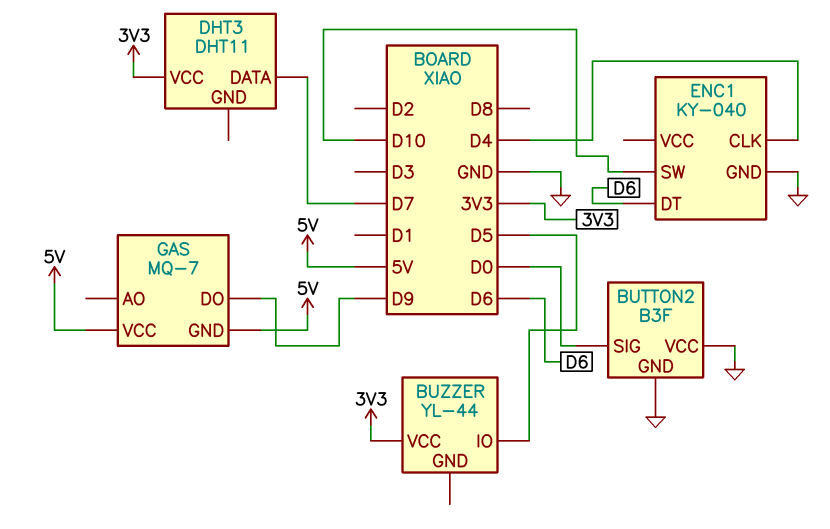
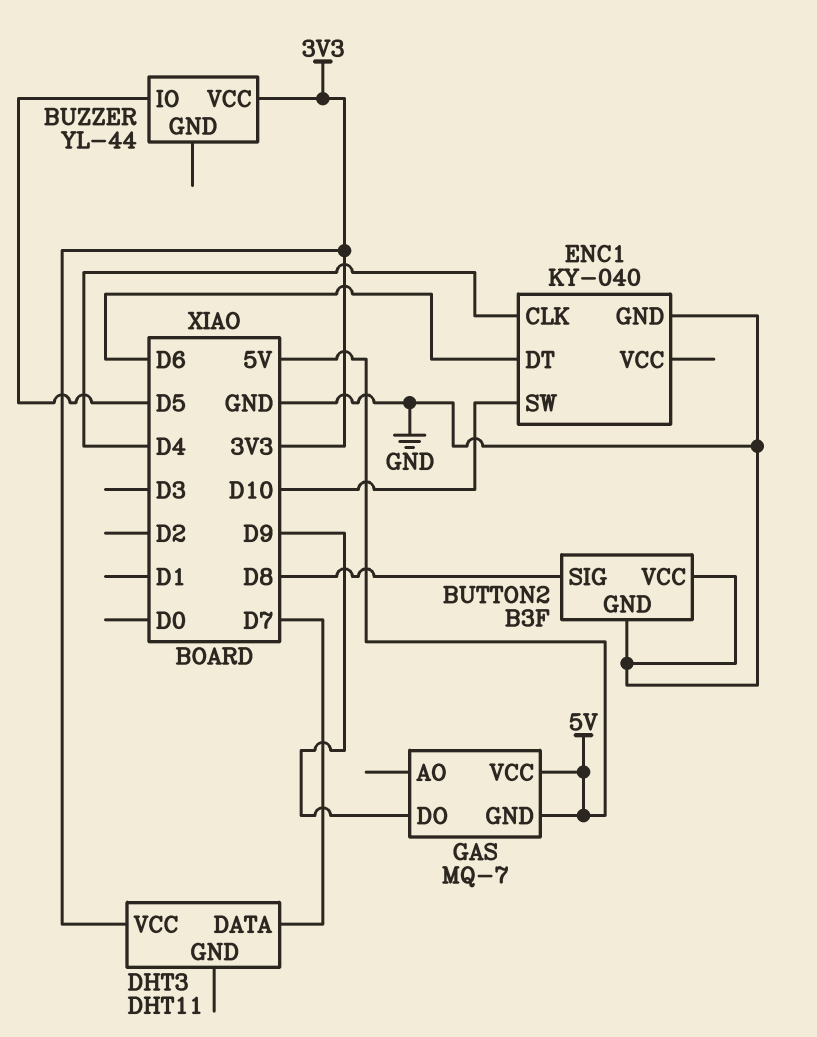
BUTTON2 pin SIG: D0 -> D8

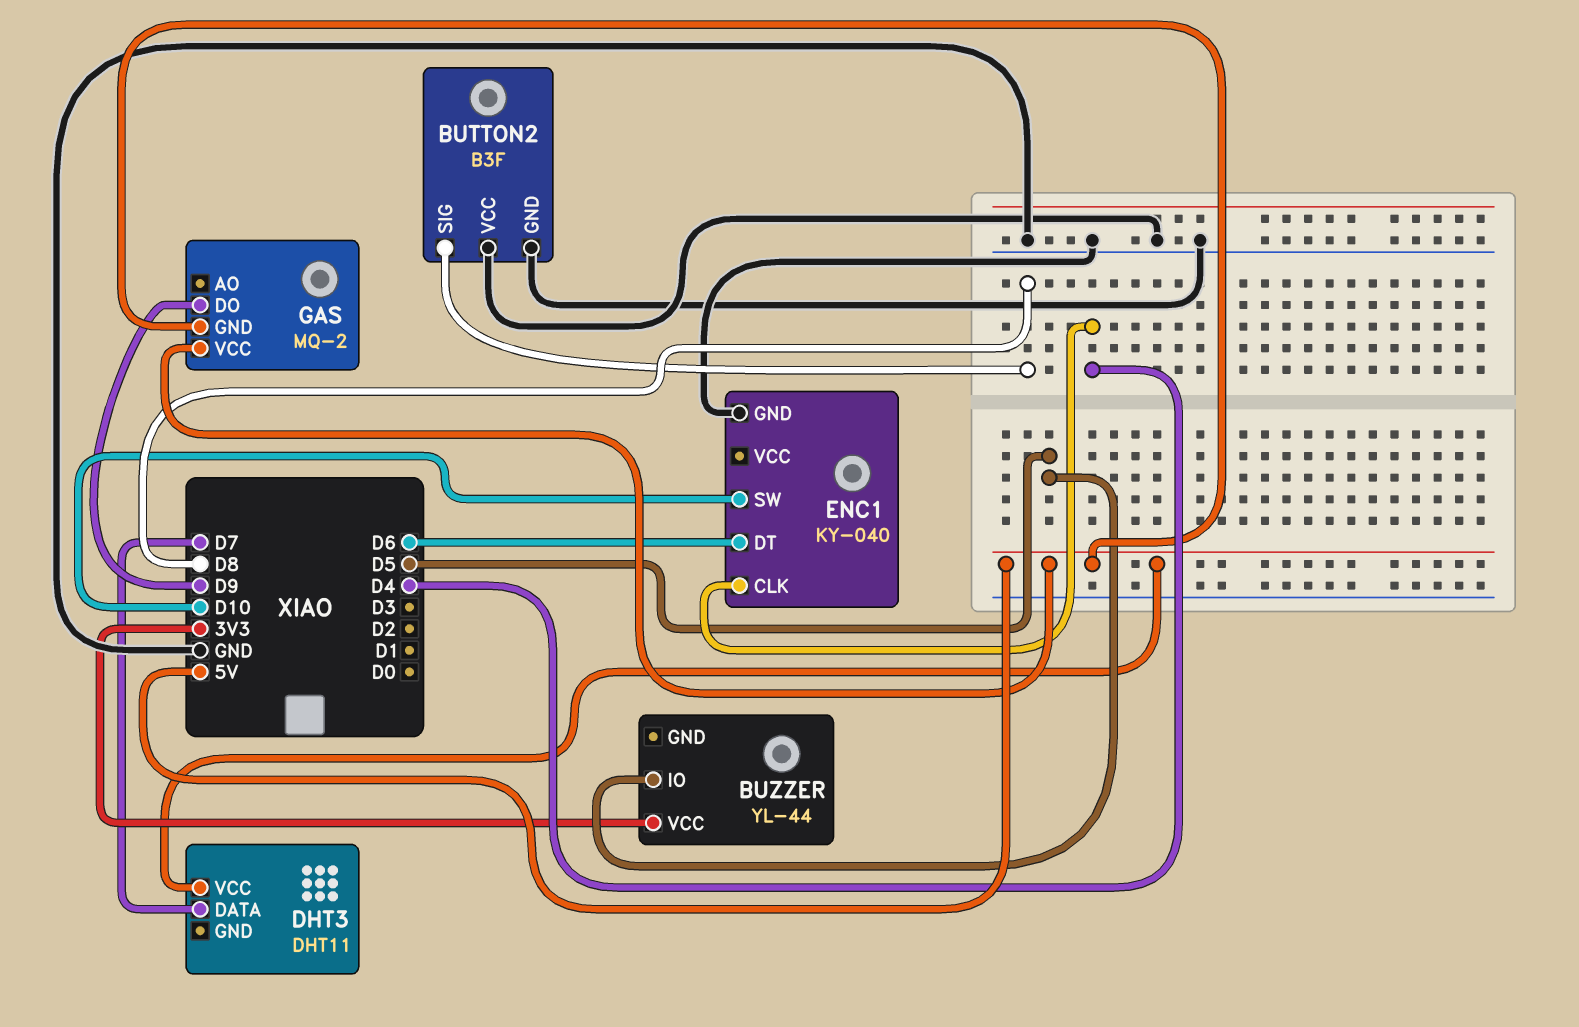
DHT3 pin VCC: 3V3 -> 5V
GAS: MQ-7 -> MQ-2

